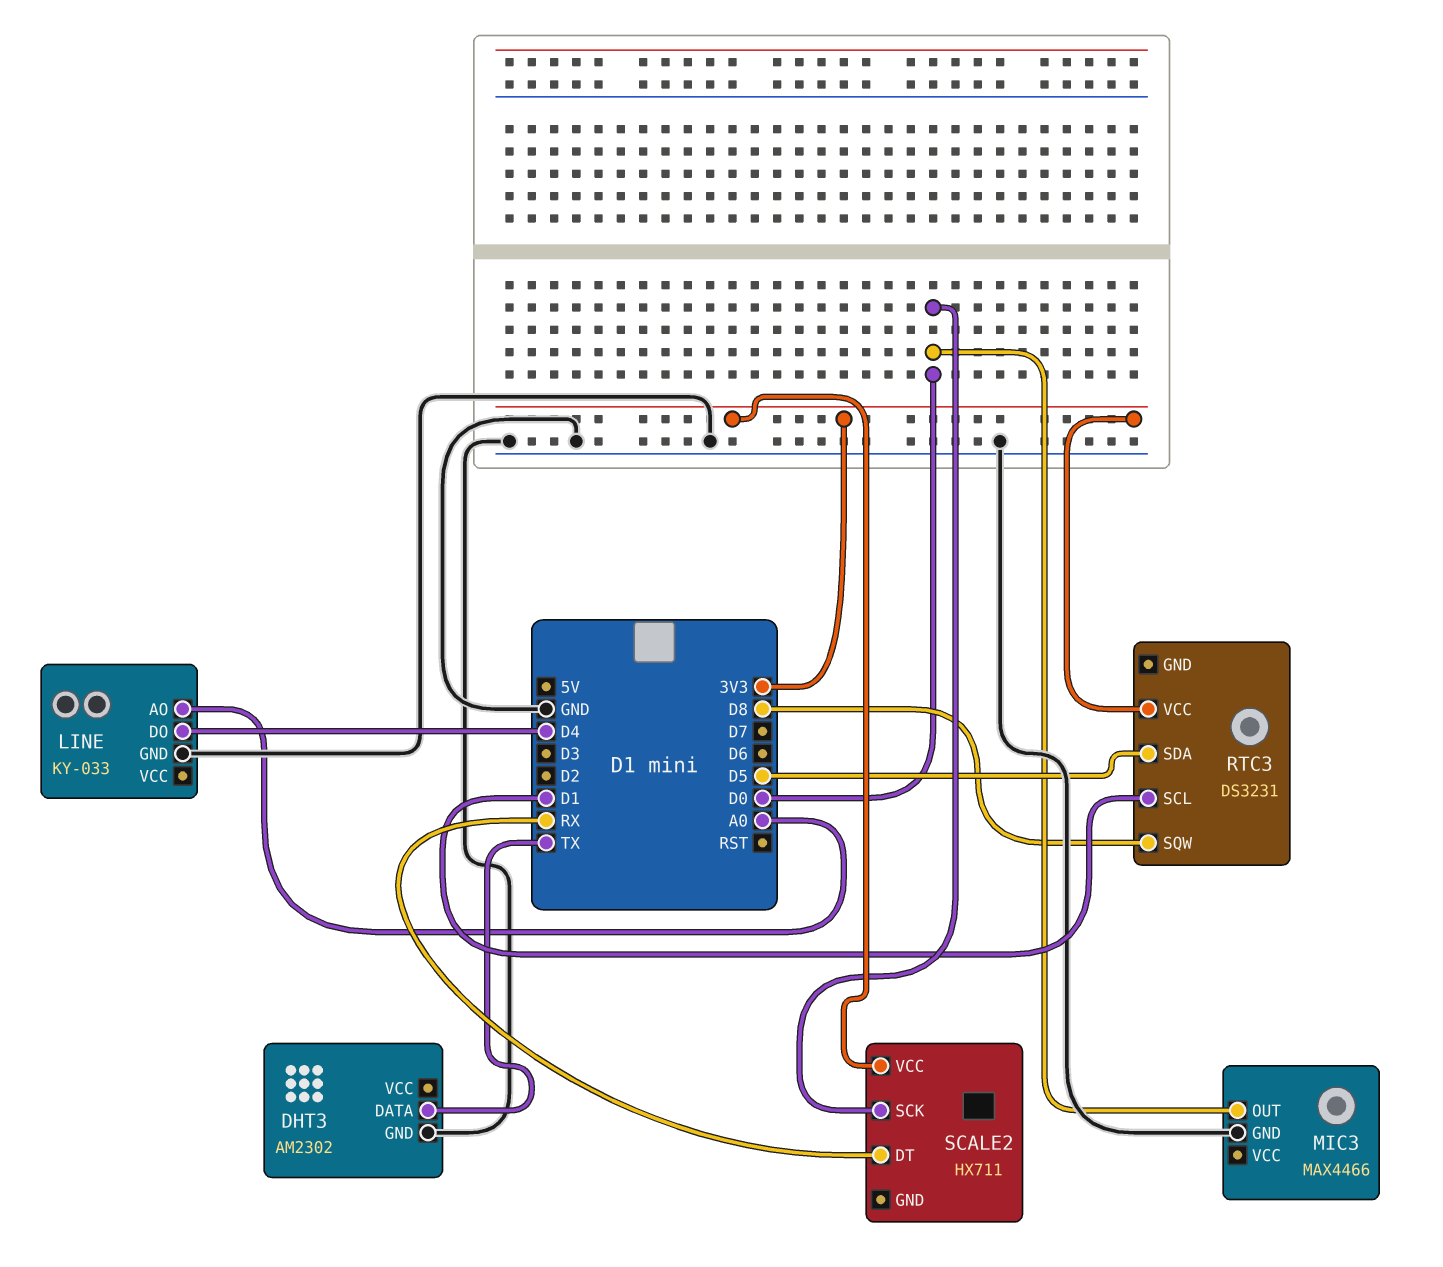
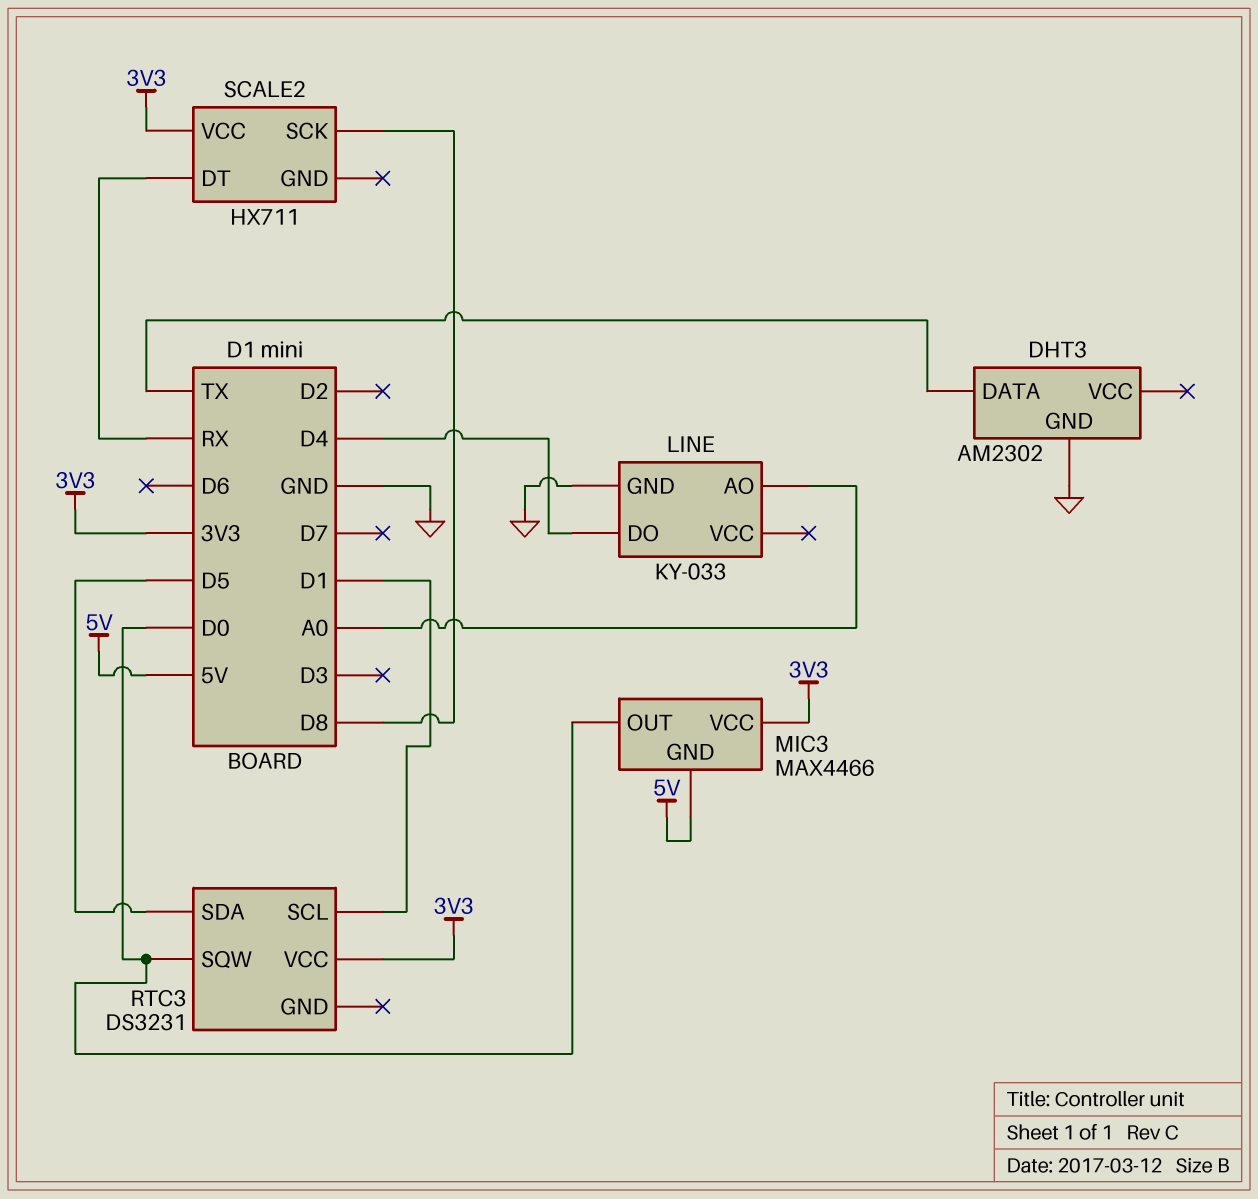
MIC3 pin GND: GND -> 5V
MIC3 pin VCC: none -> 3V3
RTC3 pin SQW: D8 -> D0
SCALE2 pin SCK: D0 -> D8

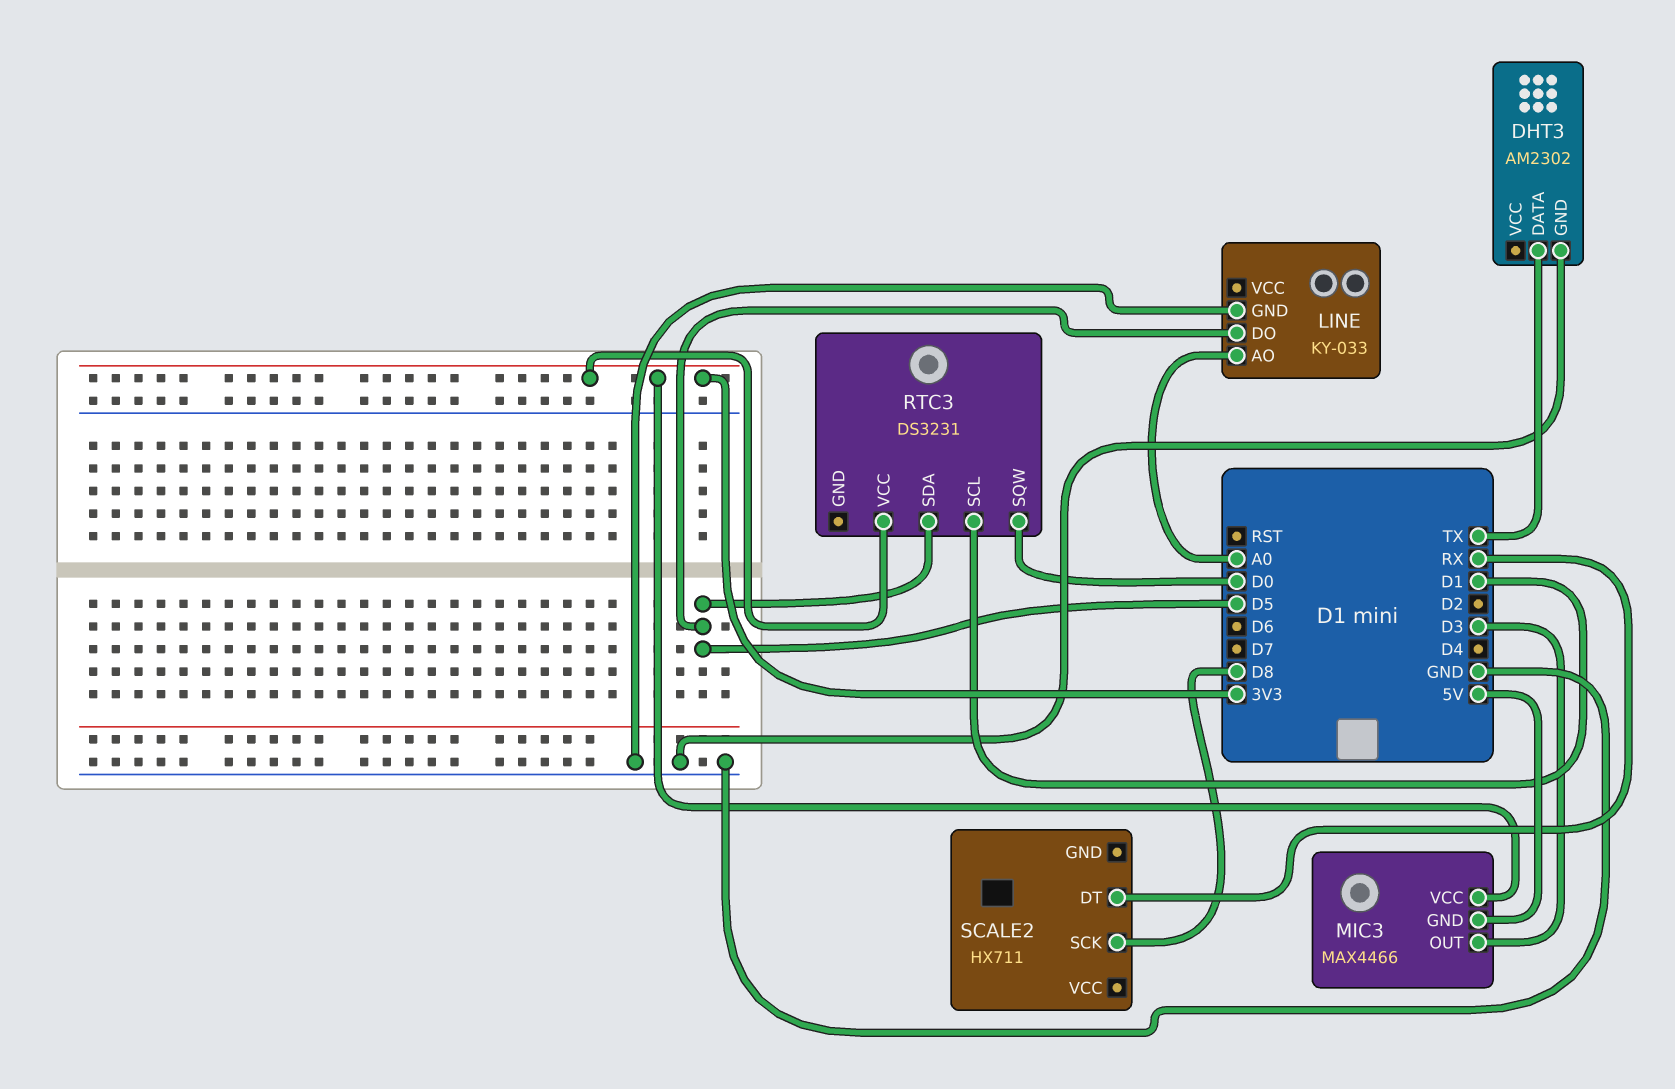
LINE pin DO: D4 -> D5
MIC3 pin OUT: D0 -> D3
SCALE2 pin VCC: 3V3 -> none

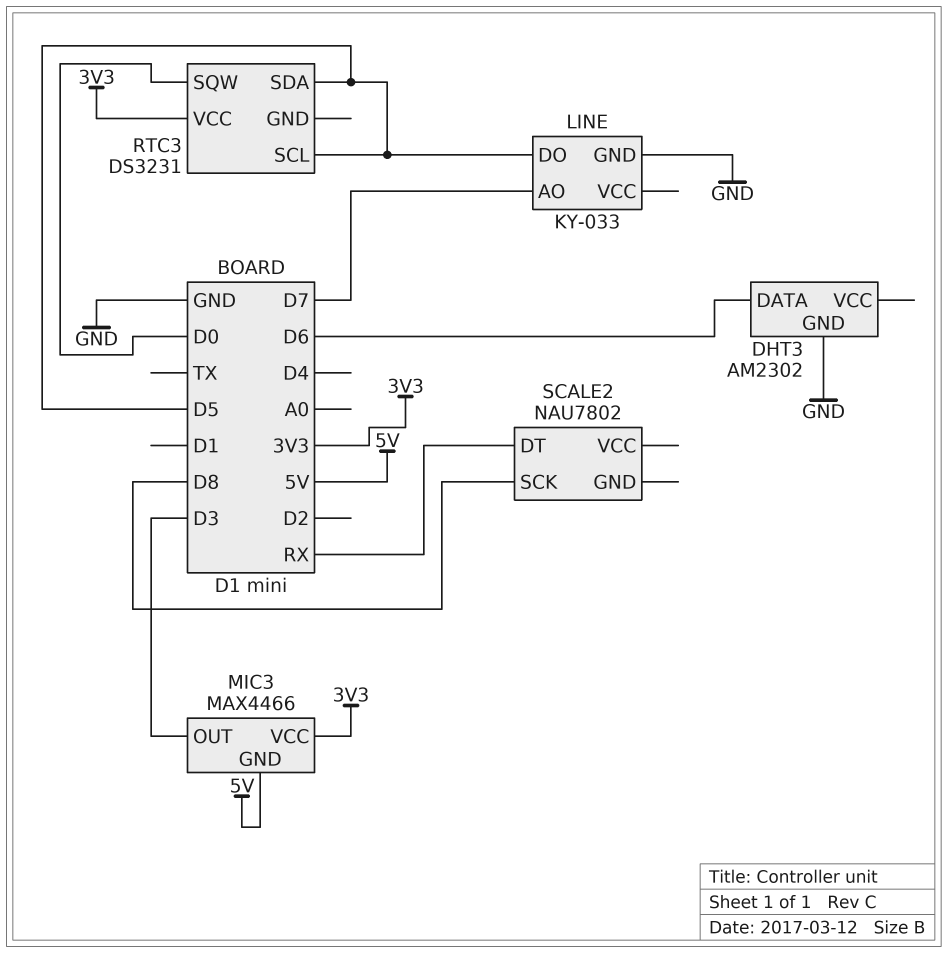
DHT3 pin DATA: TX -> D6
LINE pin AO: A0 -> D7
RTC3 pin SCL: D1 -> D5
SCALE2: HX711 -> NAU7802

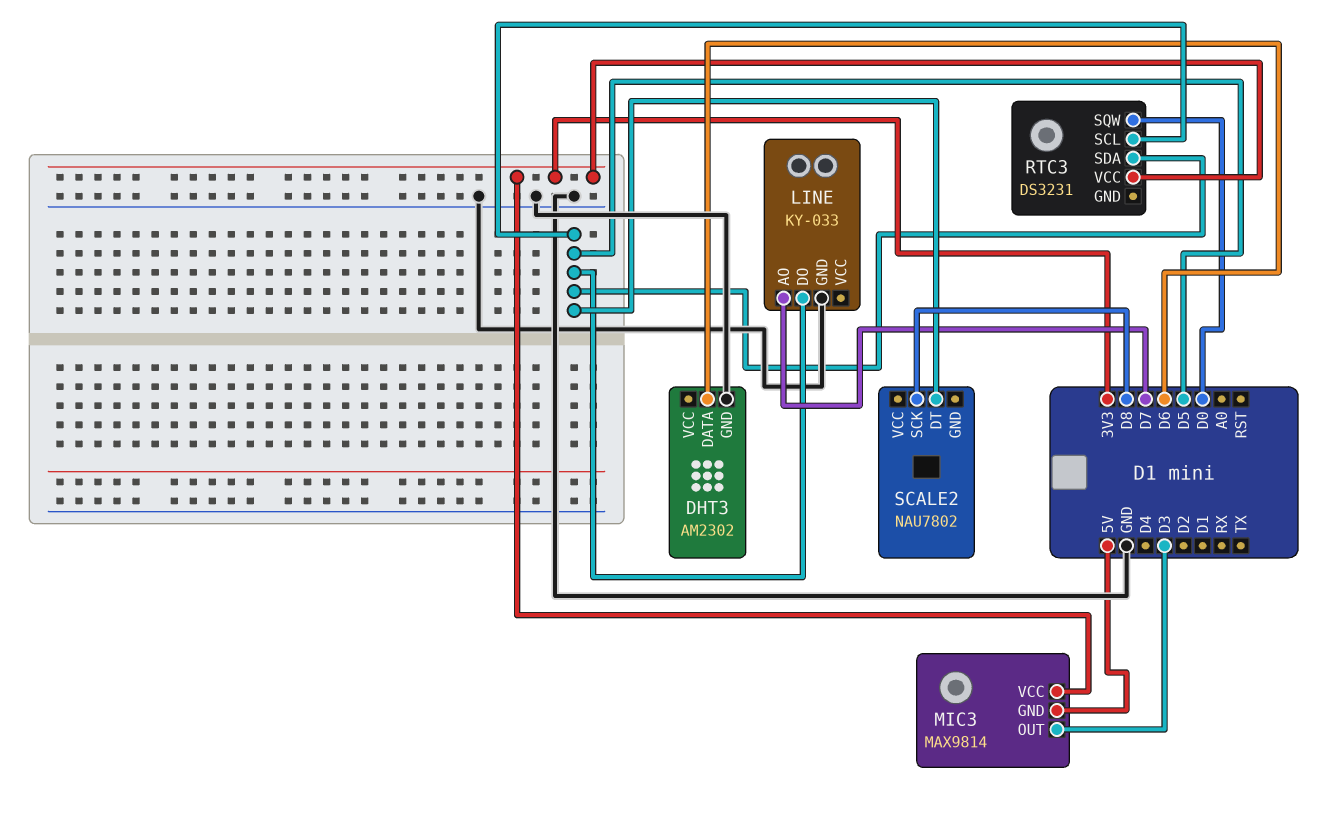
MIC3: MAX4466 -> MAX9814
SCALE2 pin DT: RX -> D5

